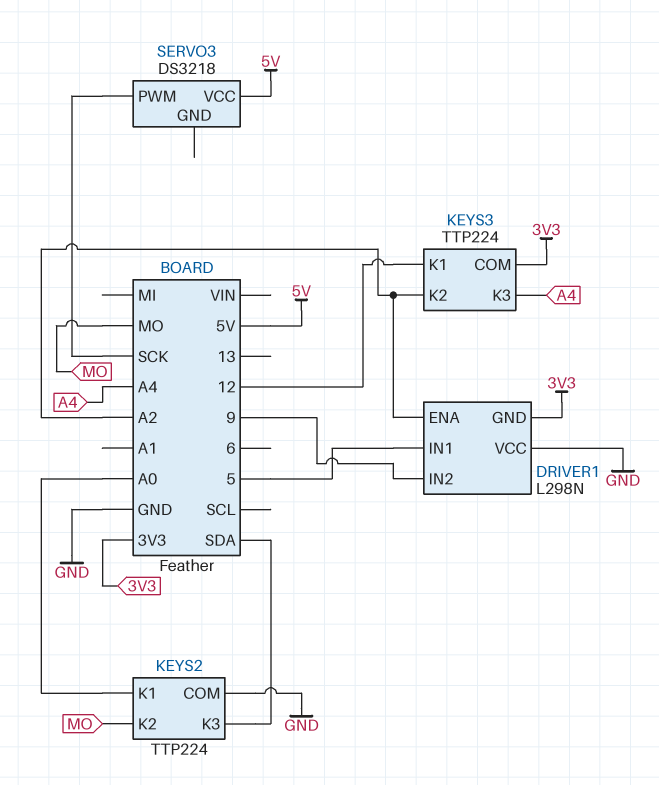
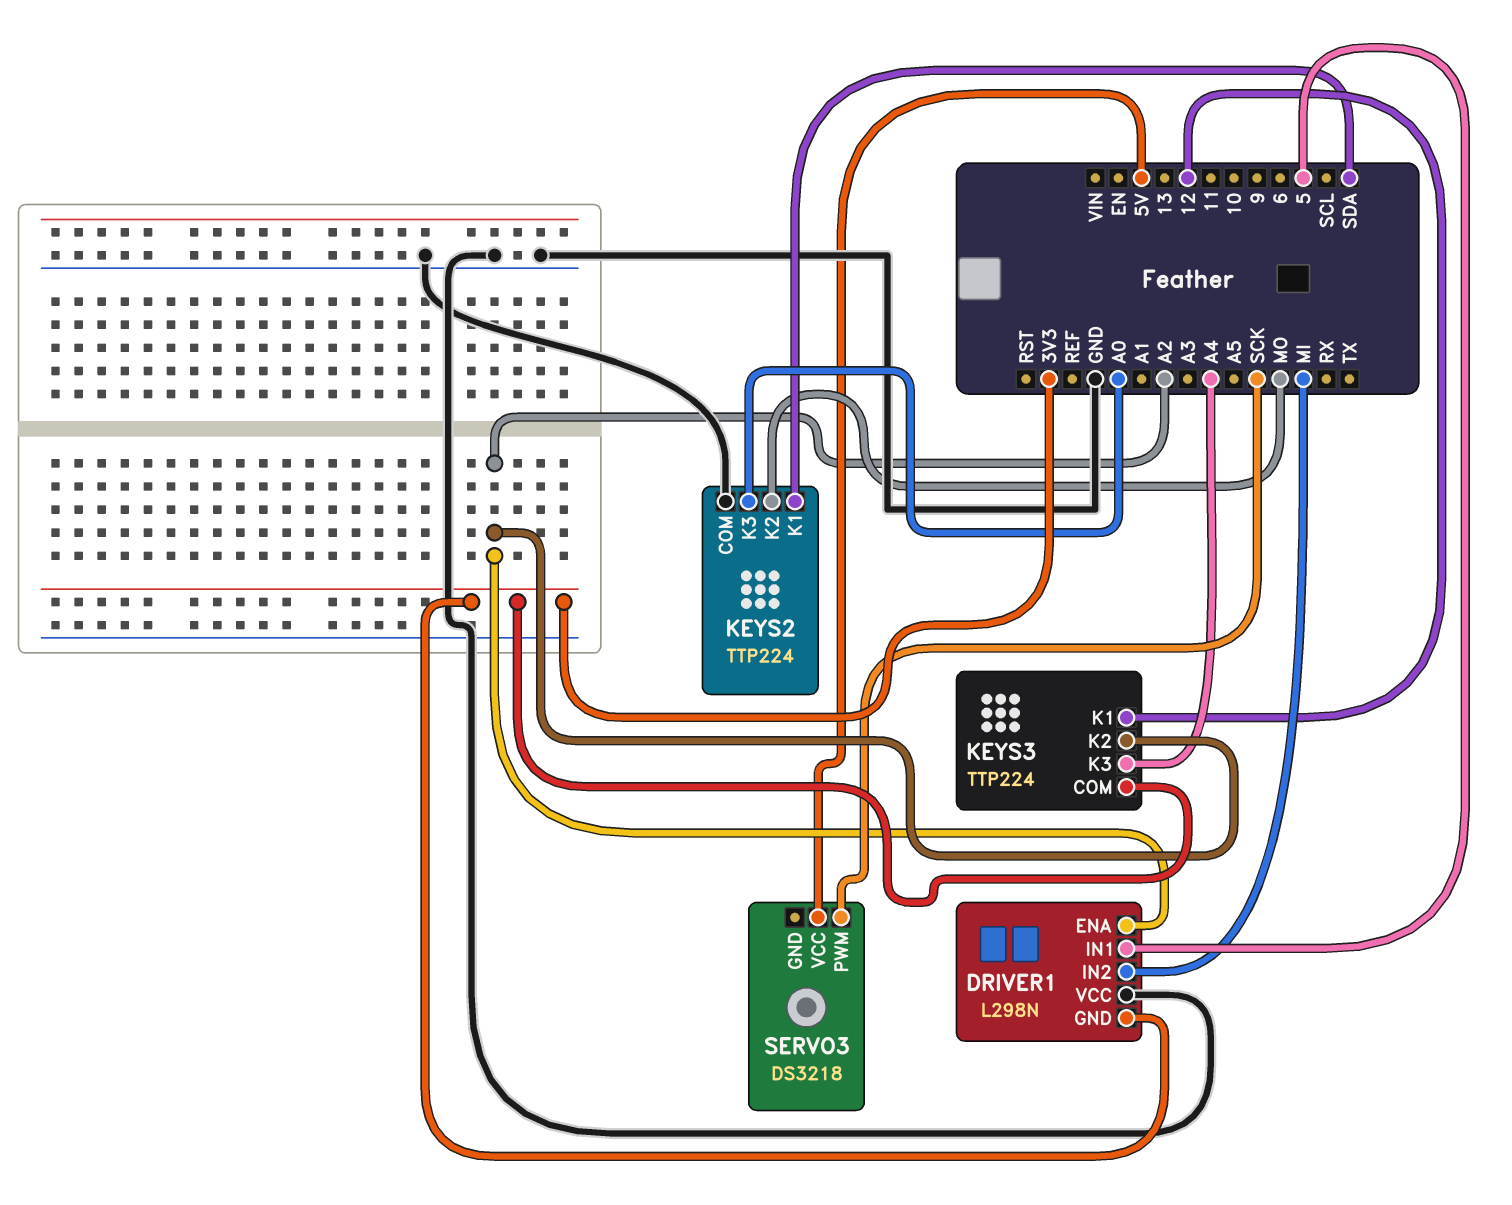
DRIVER1 pin IN2: 9 -> MI
KEYS2 pin K1: A0 -> SDA
KEYS2 pin K3: SDA -> A0

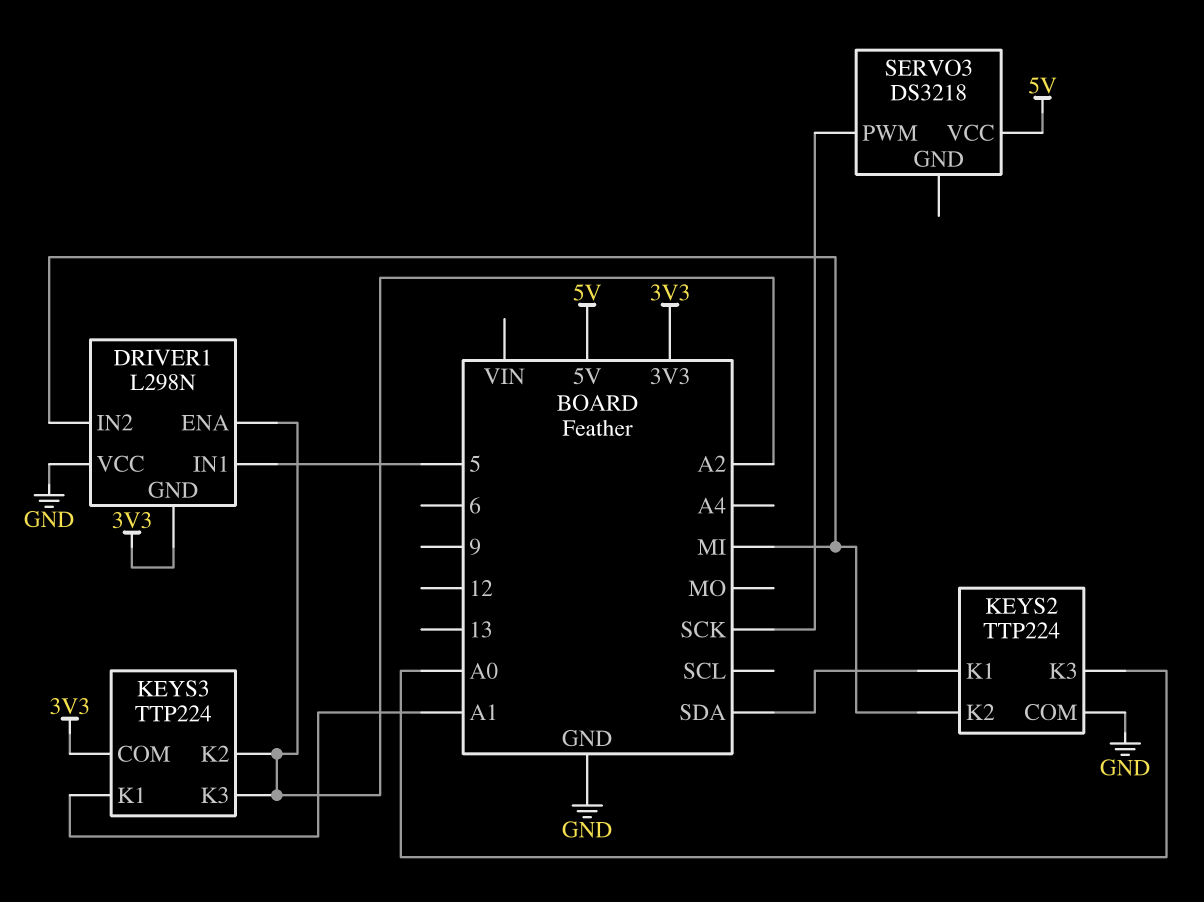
KEYS2 pin K2: MO -> MI
KEYS3 pin K1: 12 -> A1
KEYS3 pin K3: A4 -> A2

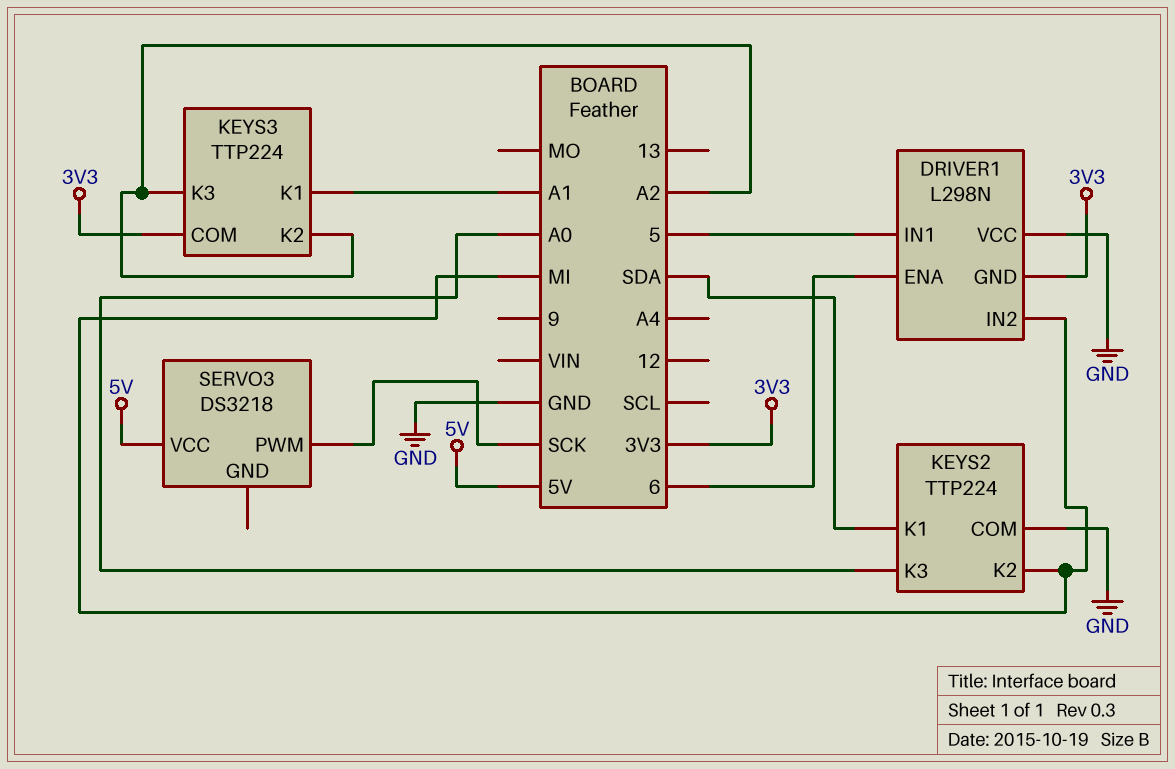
DRIVER1 pin ENA: A2 -> 6

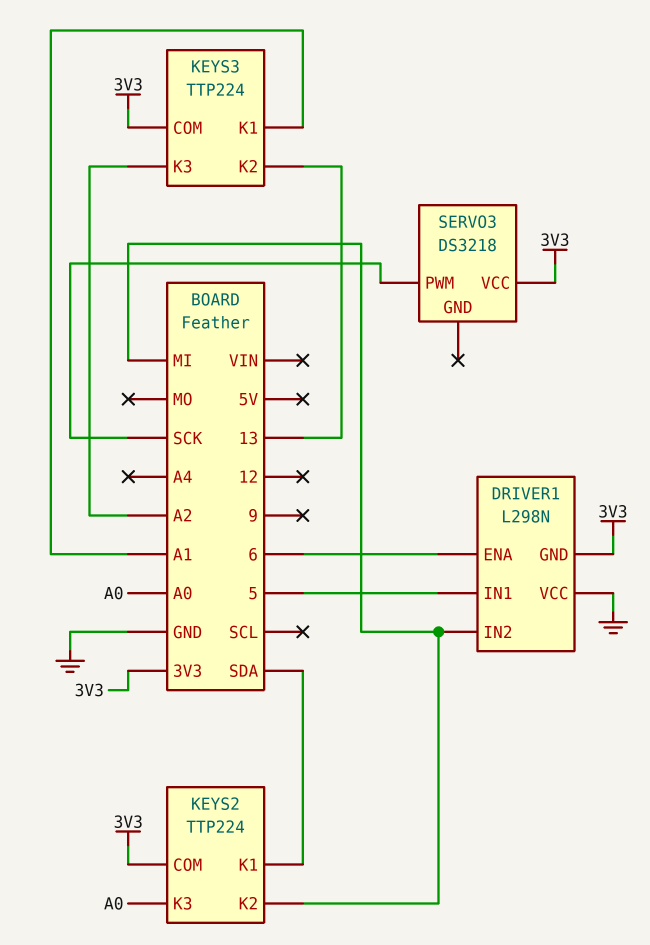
KEYS2 pin COM: GND -> 3V3
KEYS3 pin K2: A2 -> 13
SERVO3 pin VCC: 5V -> 3V3

